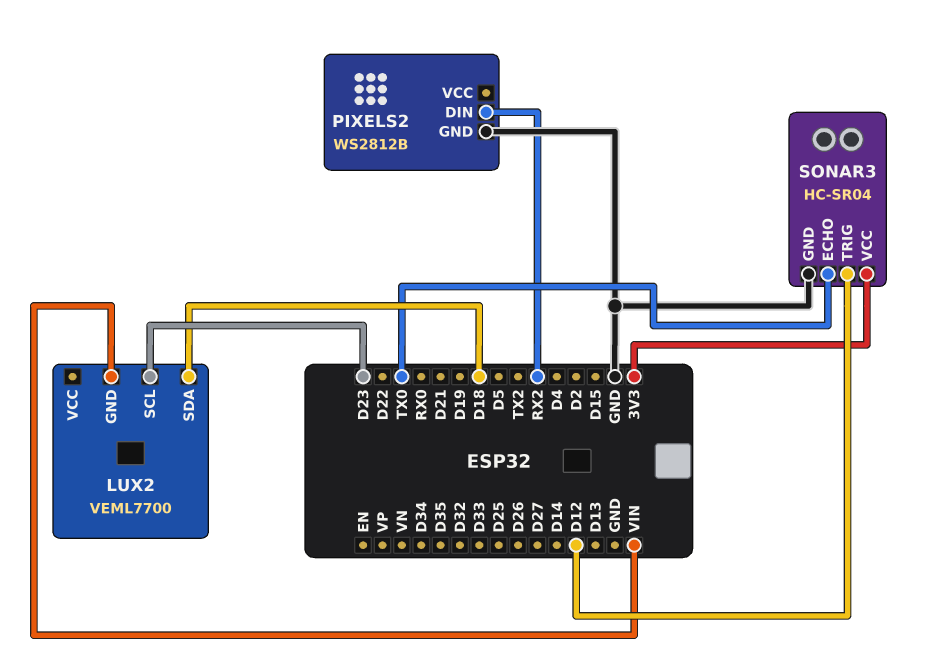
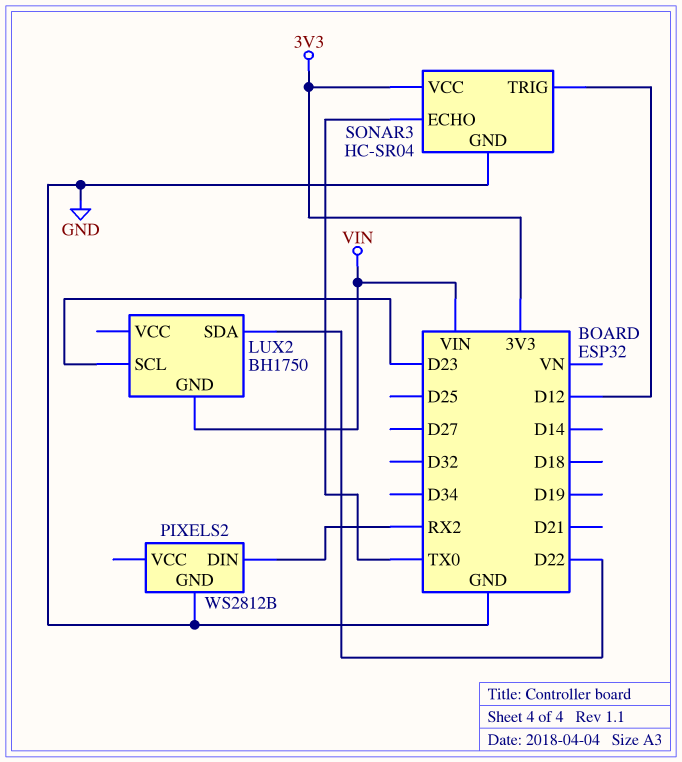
LUX2: VEML7700 -> BH1750
LUX2 pin SDA: D18 -> D22

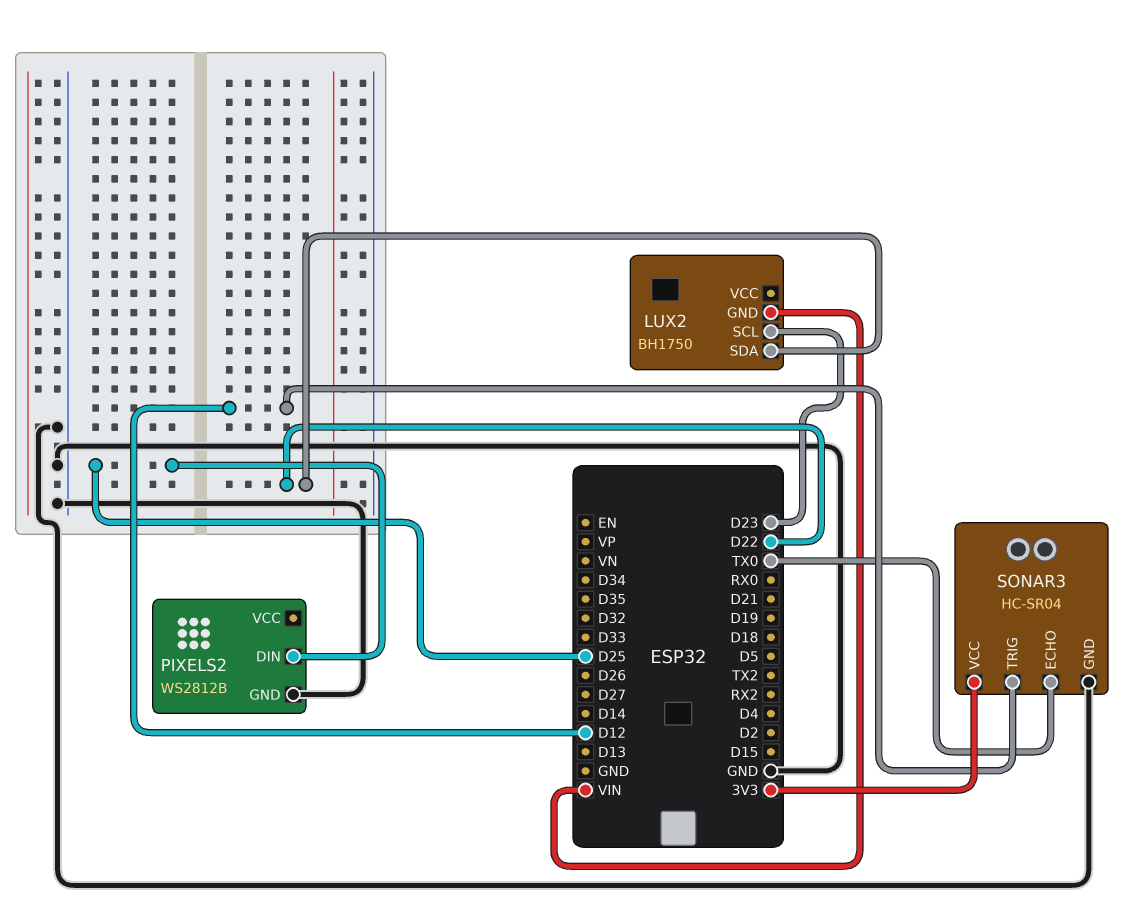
PIXELS2 pin DIN: RX2 -> D25

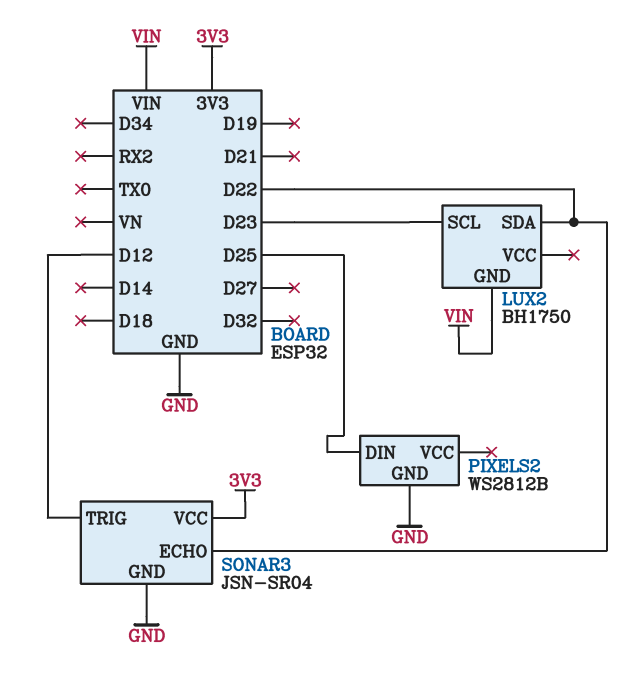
SONAR3: HC-SR04 -> JSN-SR04
SONAR3 pin ECHO: TX0 -> D22

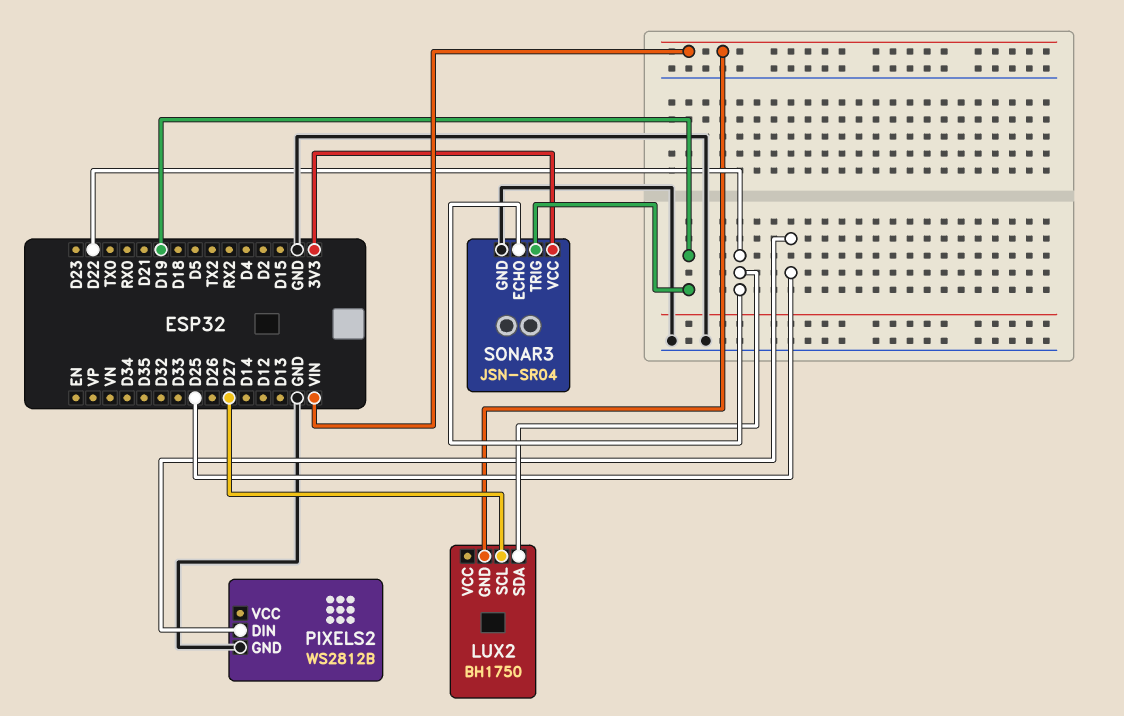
LUX2 pin SCL: D23 -> D27
SONAR3 pin TRIG: D12 -> D19

